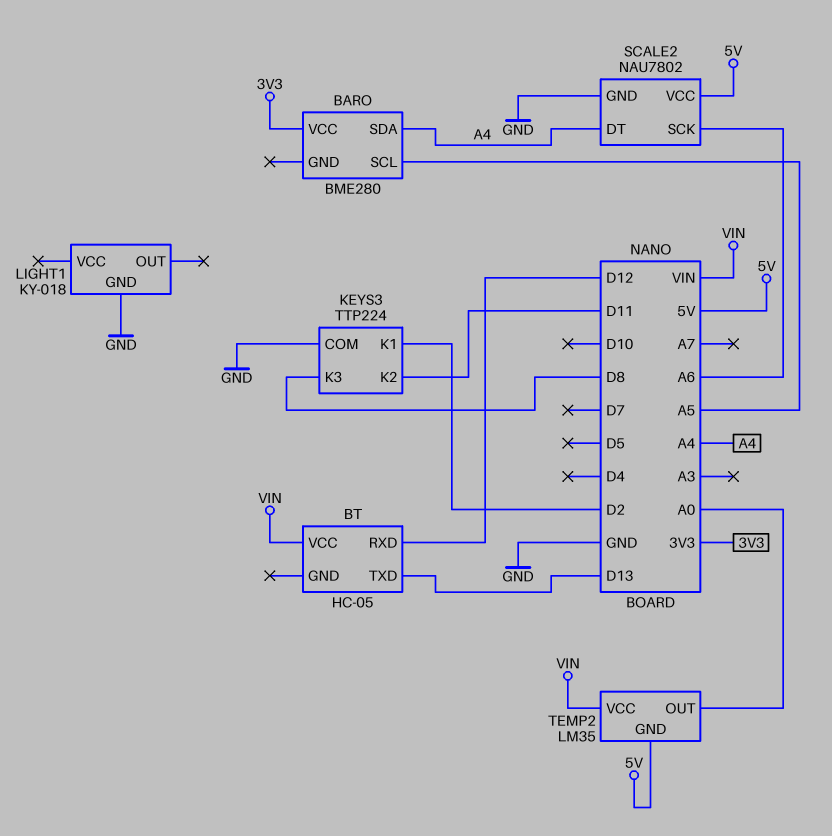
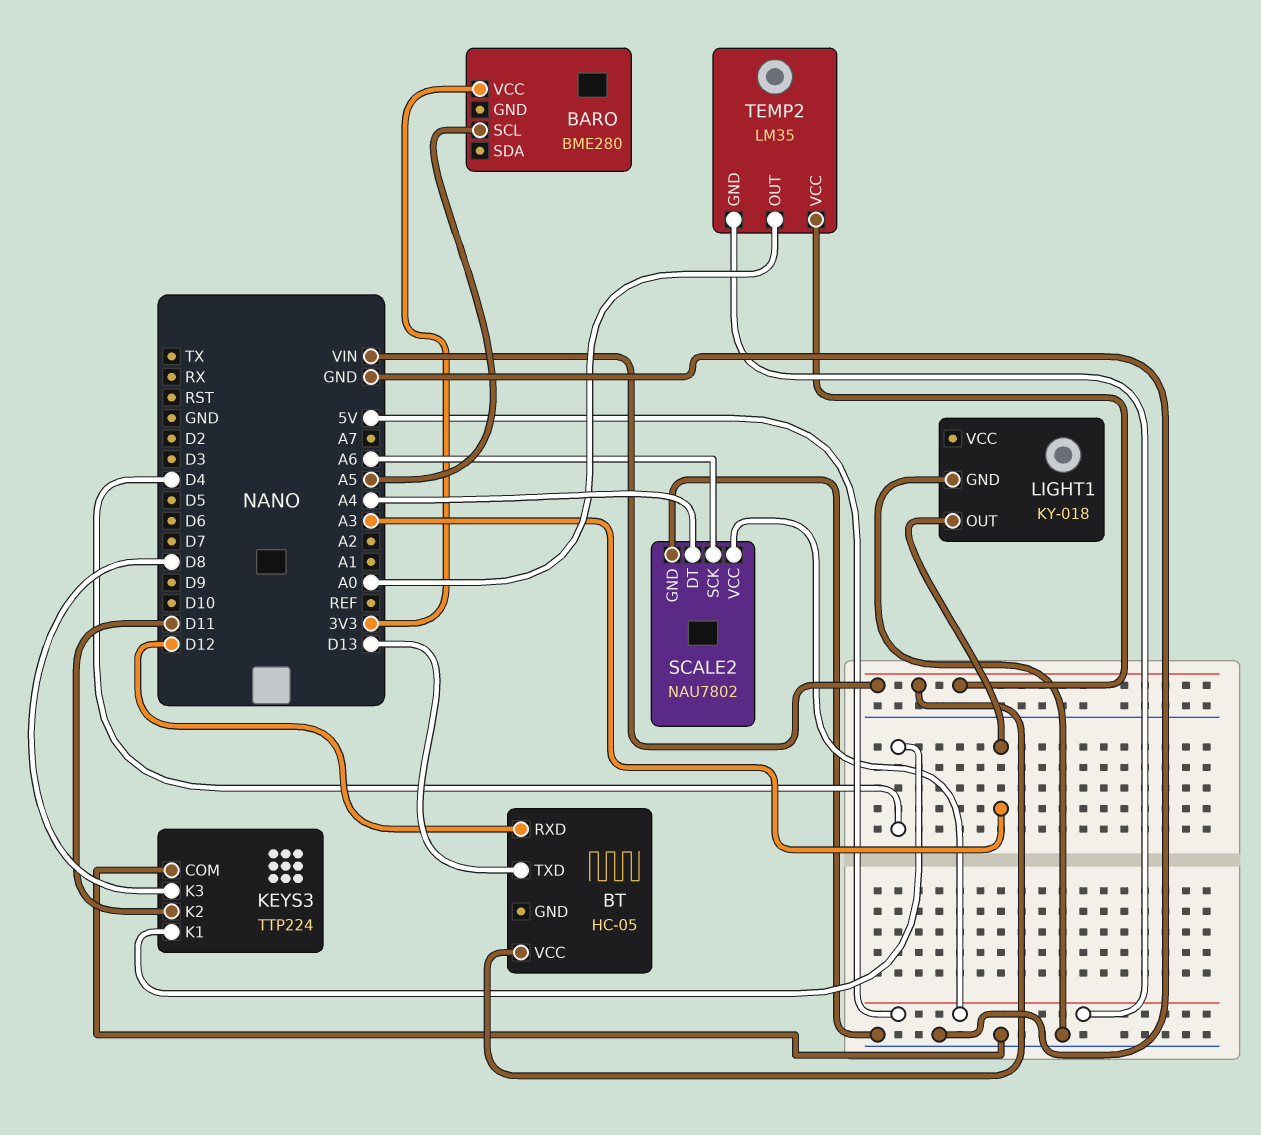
BARO pin SDA: A4 -> none
KEYS3 pin K1: D2 -> D4
LIGHT1 pin OUT: none -> A3

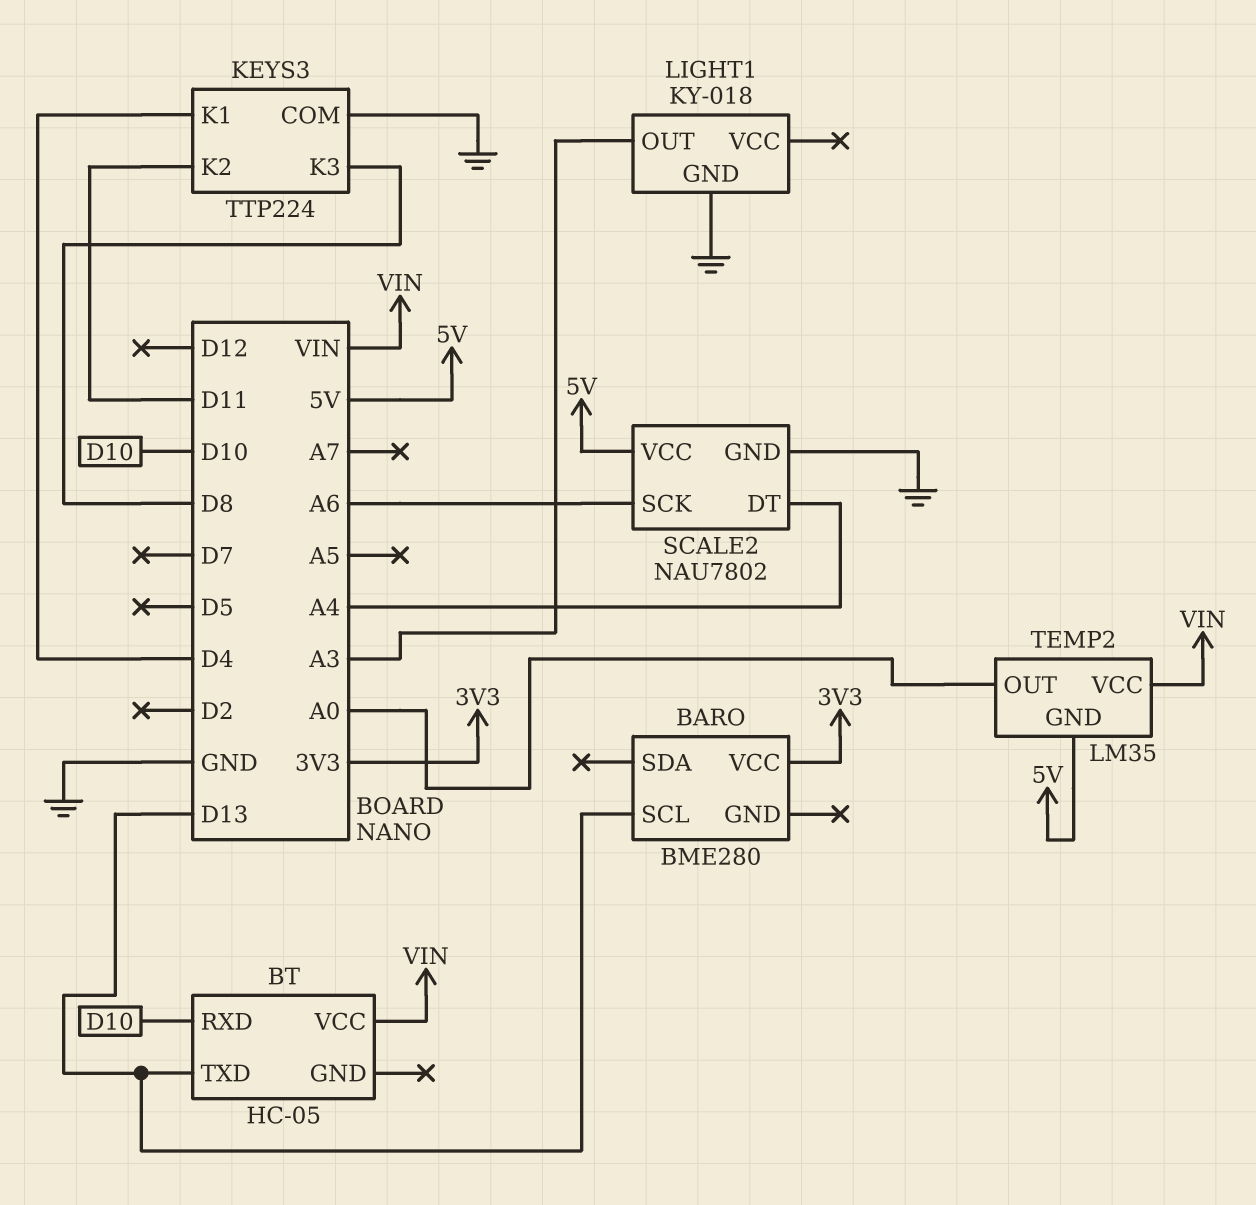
BARO pin SCL: A5 -> D13
BT pin RXD: D12 -> D10

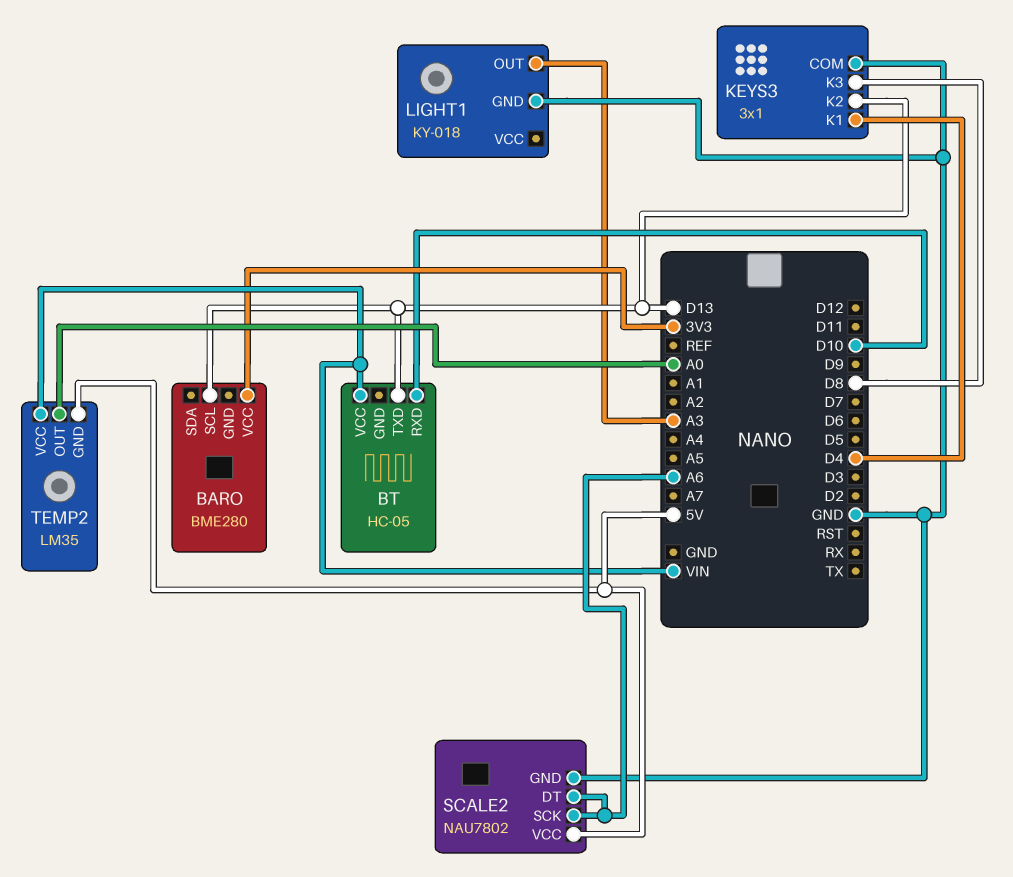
KEYS3: TTP224 -> 3x1
KEYS3 pin K2: D11 -> D13
SCALE2 pin DT: A4 -> A6

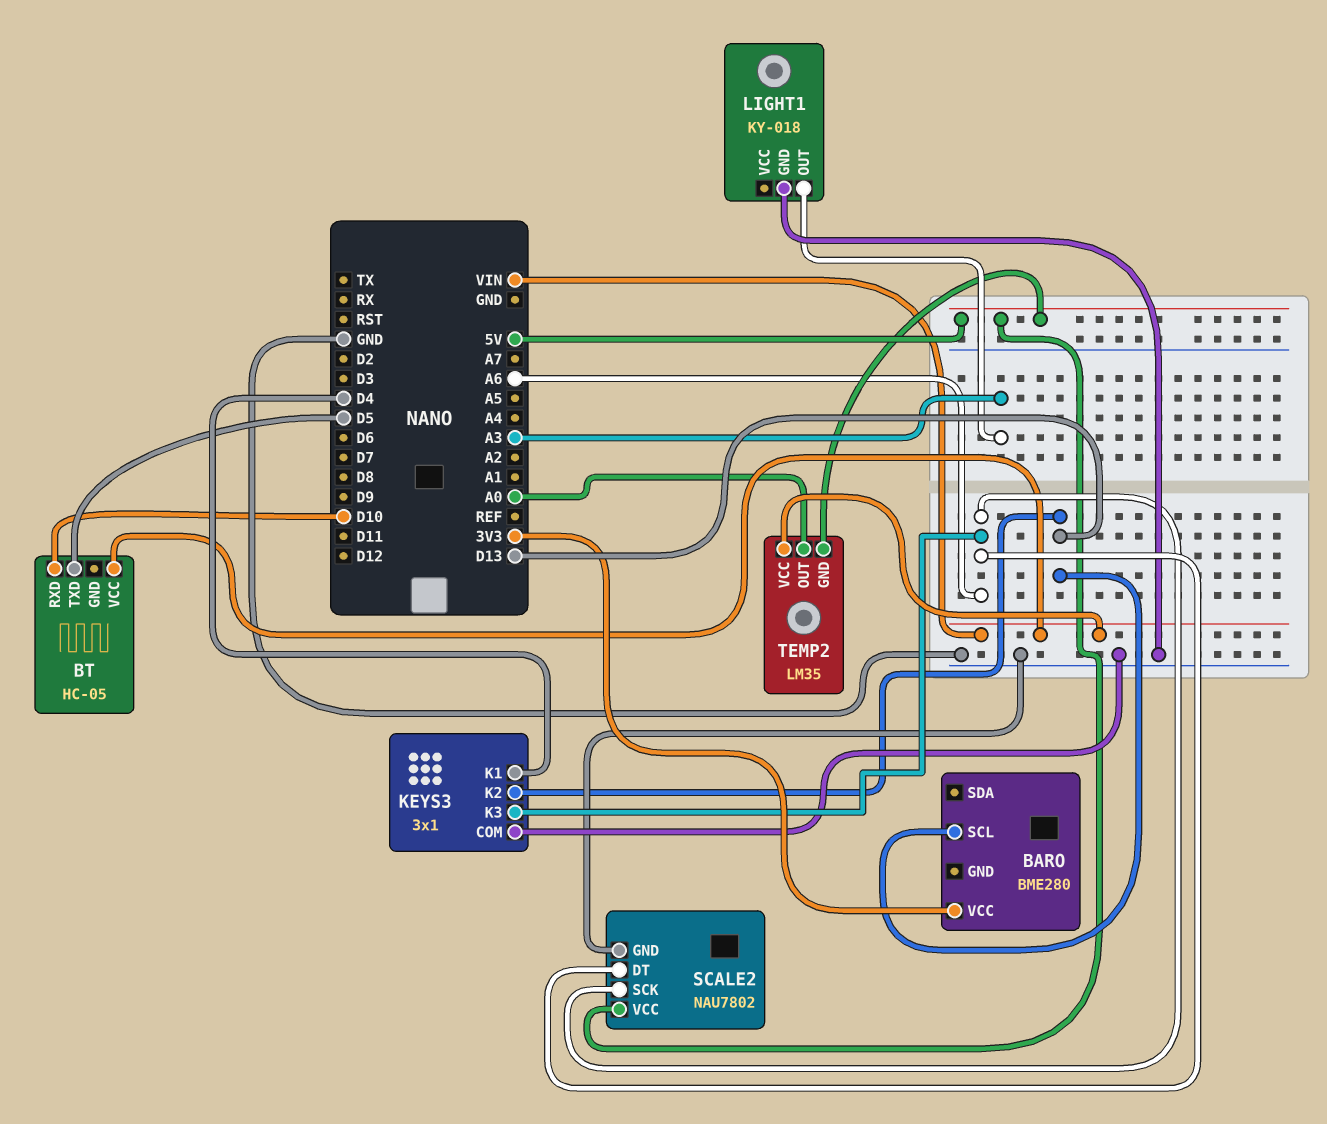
BT pin TXD: D13 -> D5
KEYS3 pin K3: D8 -> A6

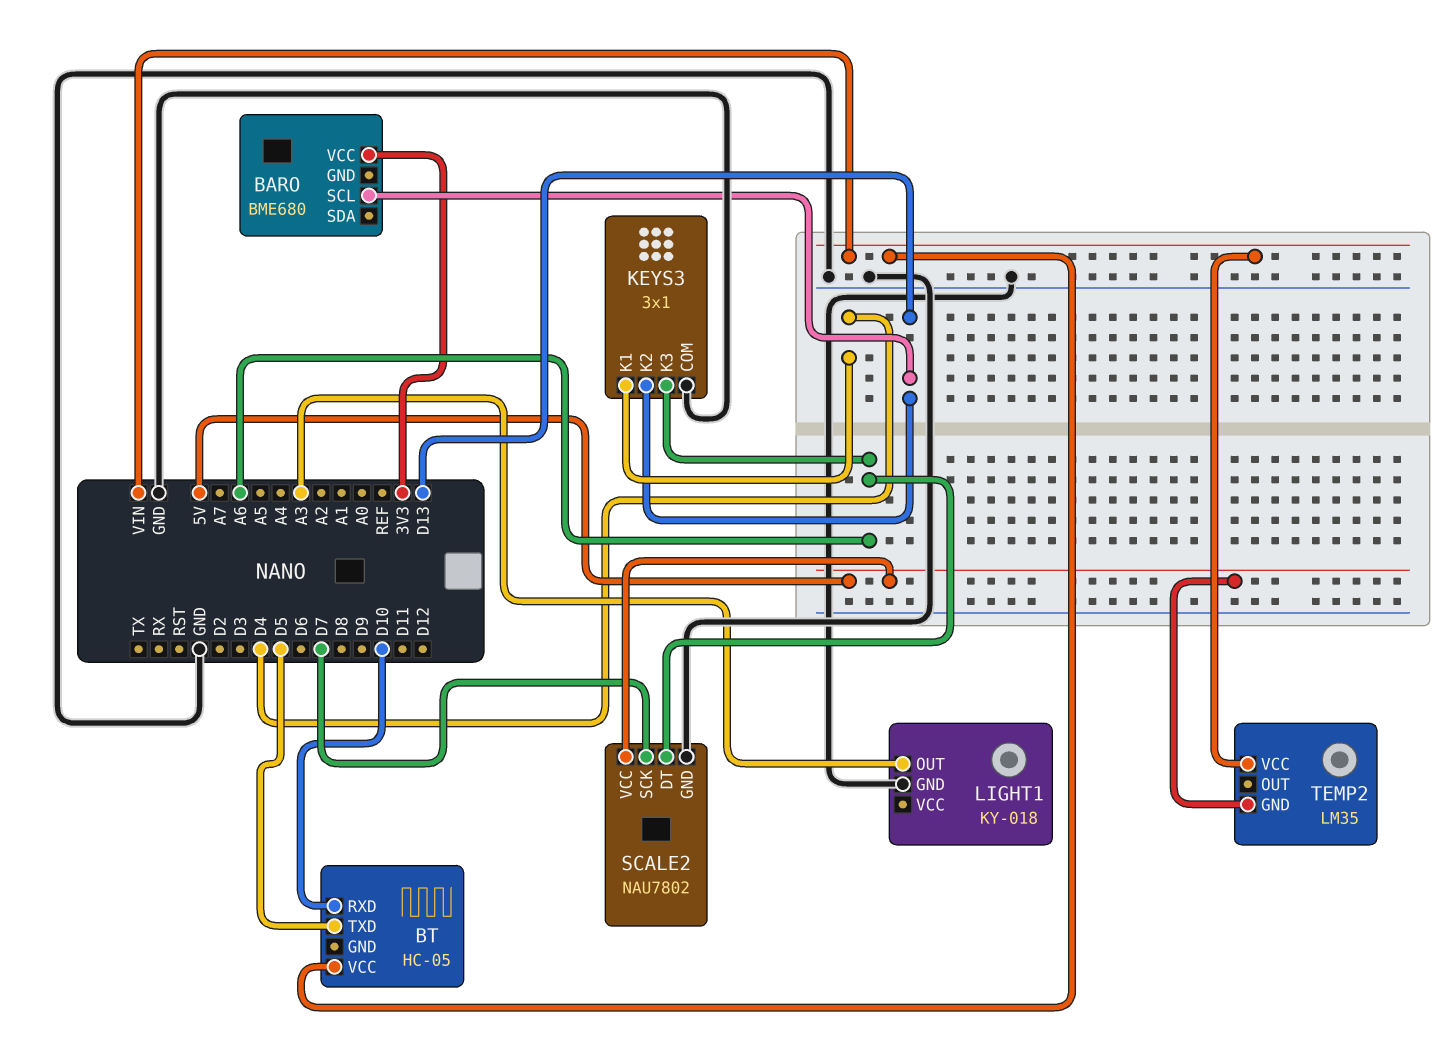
BARO: BME280 -> BME680
SCALE2 pin SCK: A6 -> D7
TEMP2 pin OUT: A0 -> none

